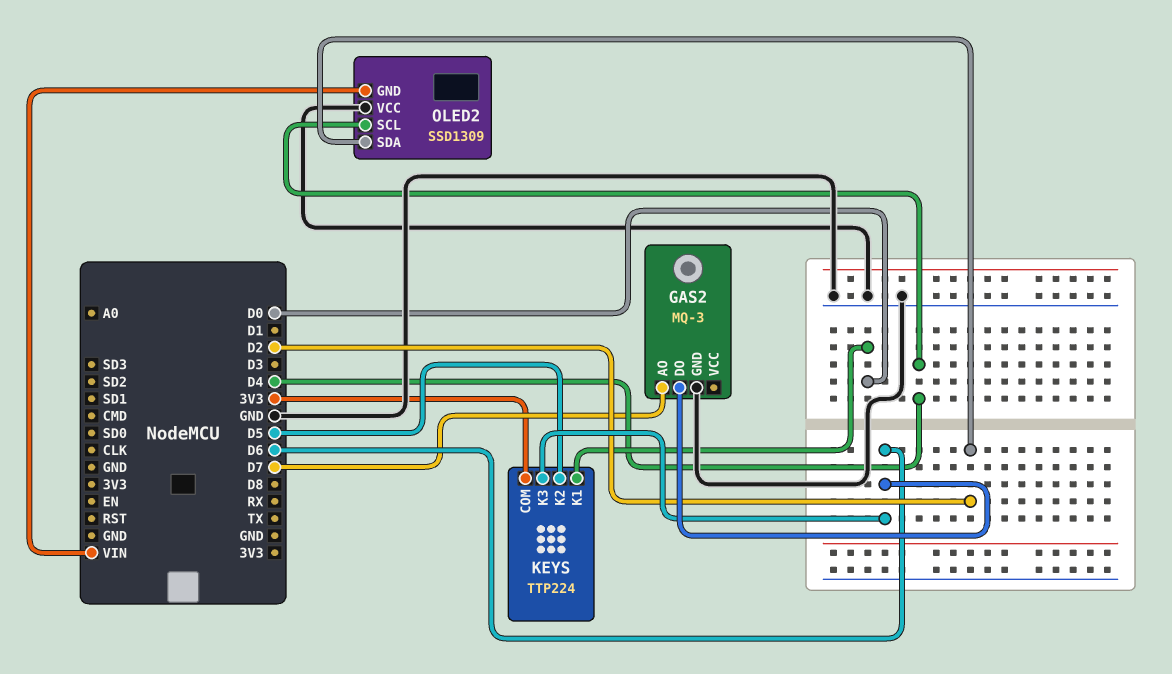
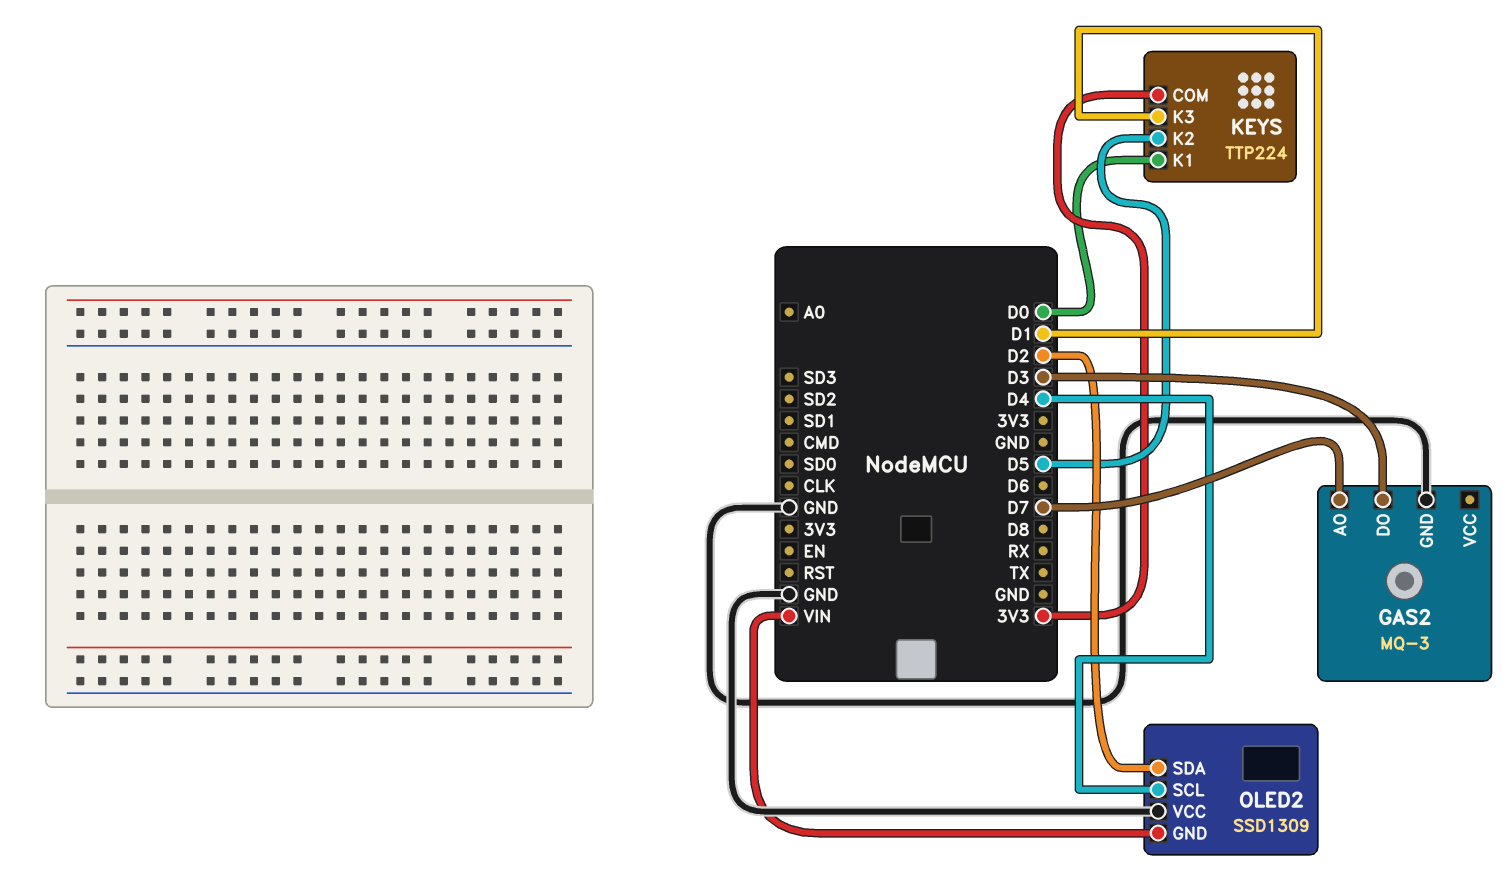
GAS2 pin DO: D6 -> D3
KEYS pin K3: D6 -> D1

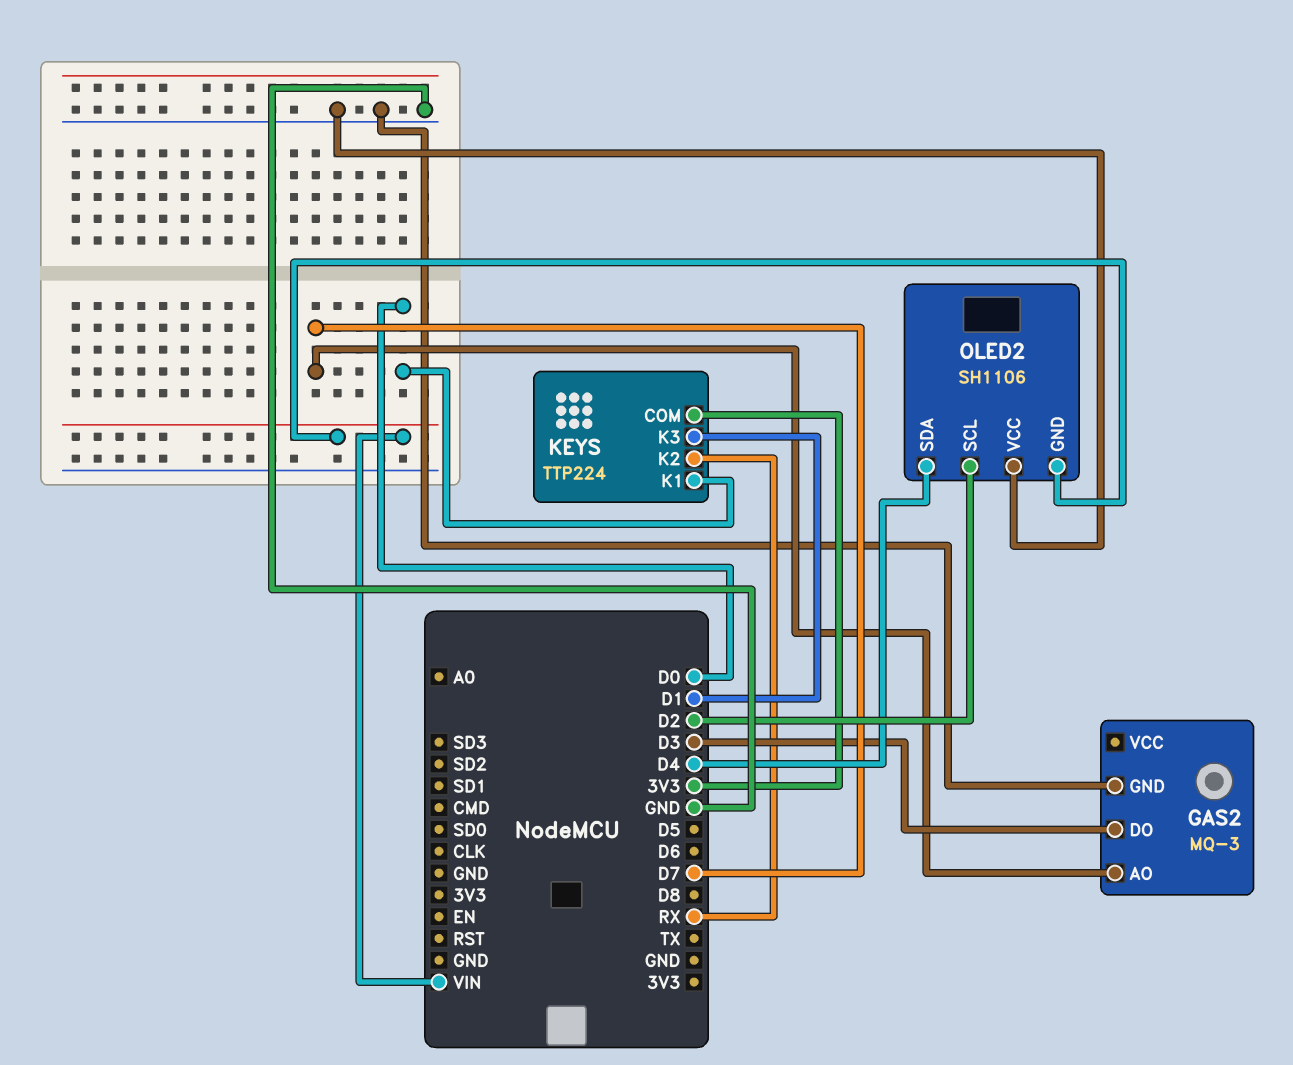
KEYS pin K2: D5 -> RX
OLED2: SSD1309 -> SH1106
OLED2 pin SCL: D4 -> D2
OLED2 pin SDA: D2 -> D4

